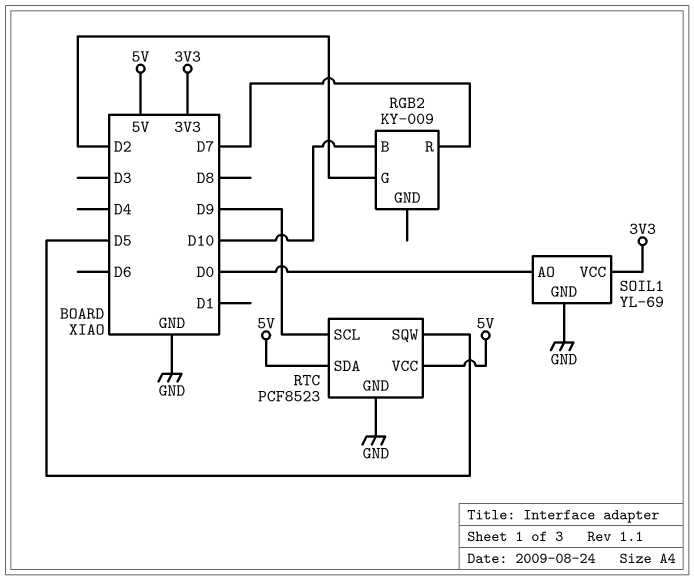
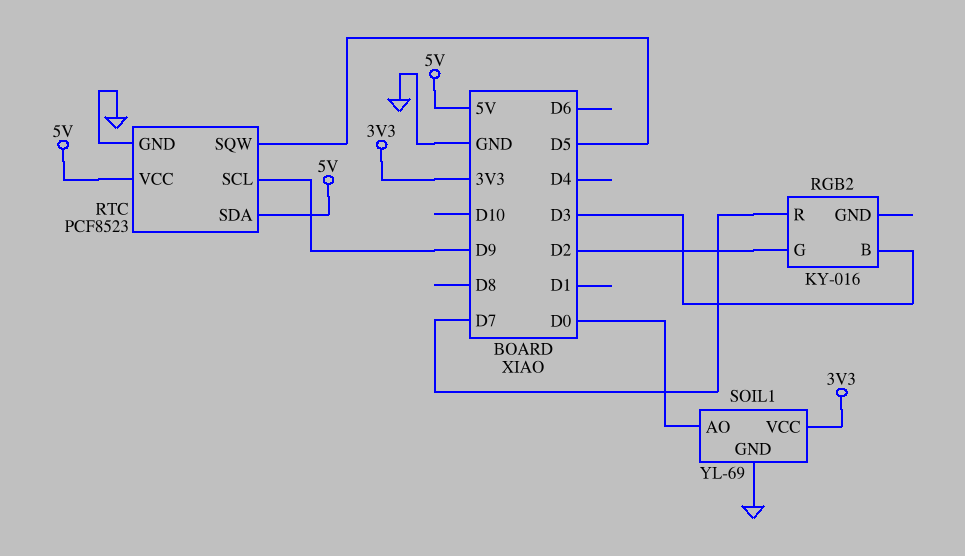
RGB2: KY-009 -> KY-016
RGB2 pin B: D10 -> D3

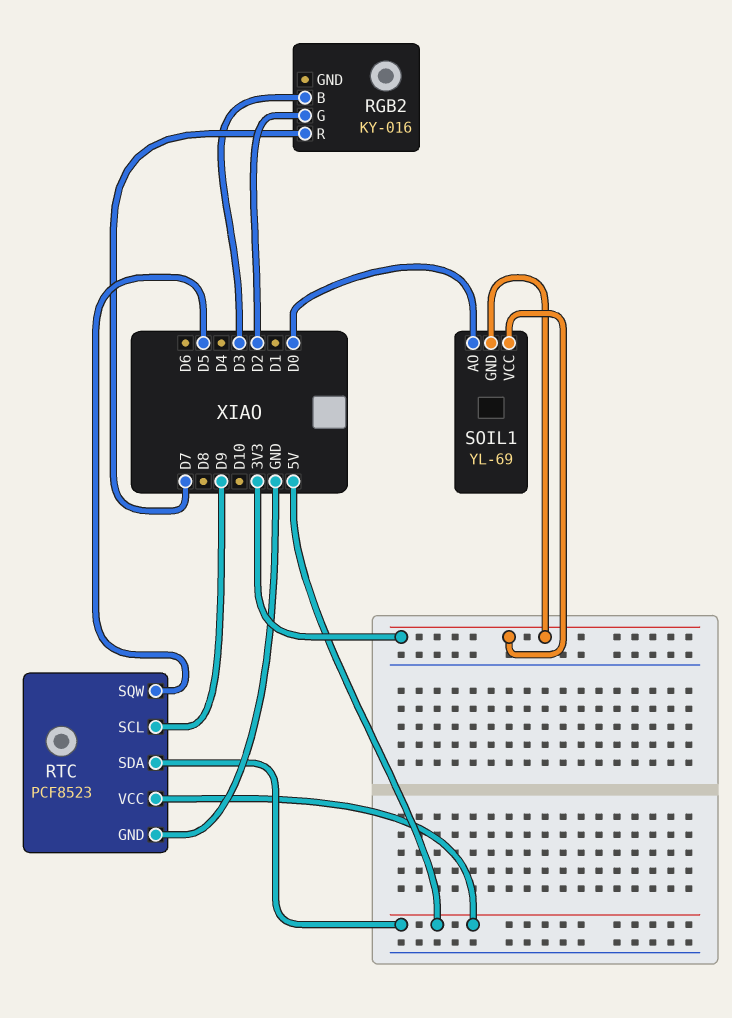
SOIL1 pin GND: GND -> 3V3

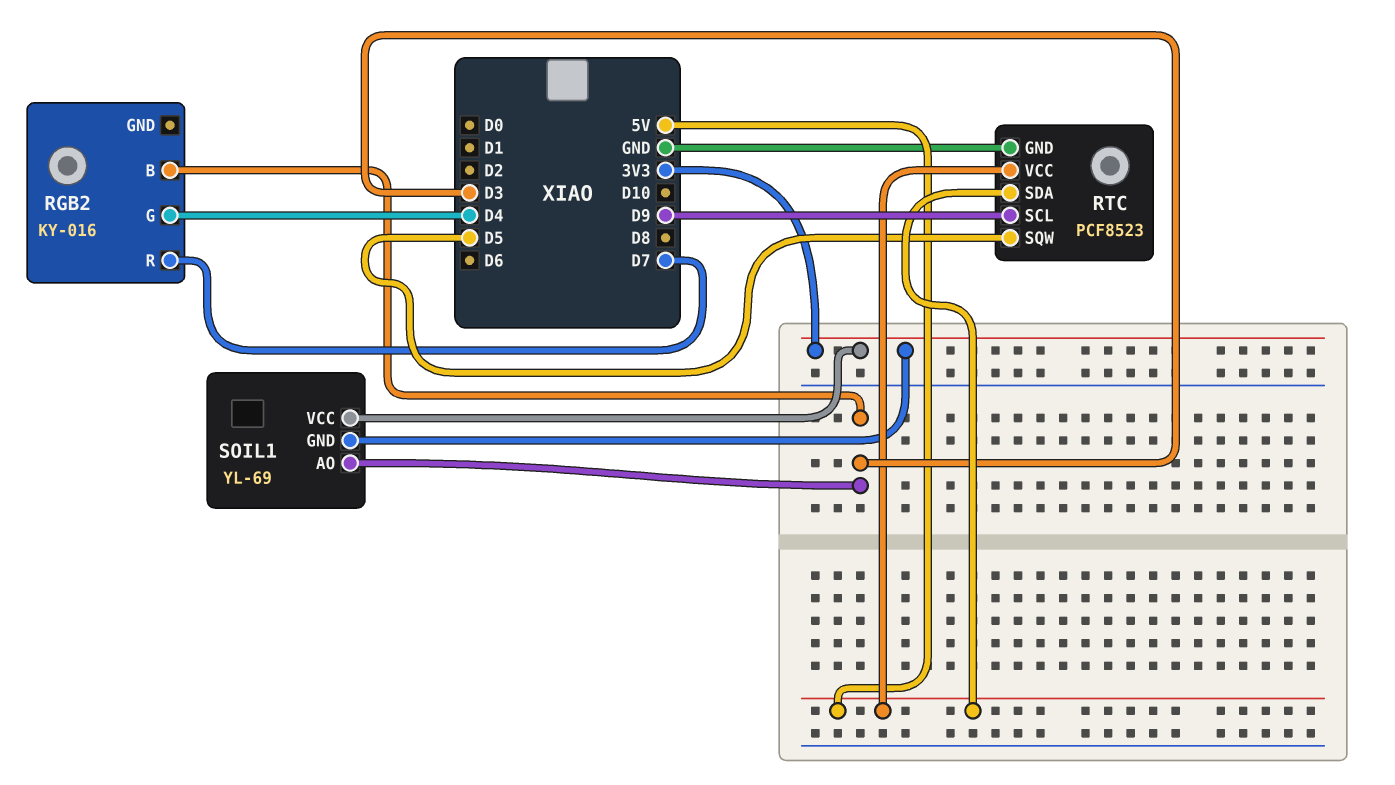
RGB2 pin G: D2 -> D4
SOIL1 pin AO: D0 -> D3

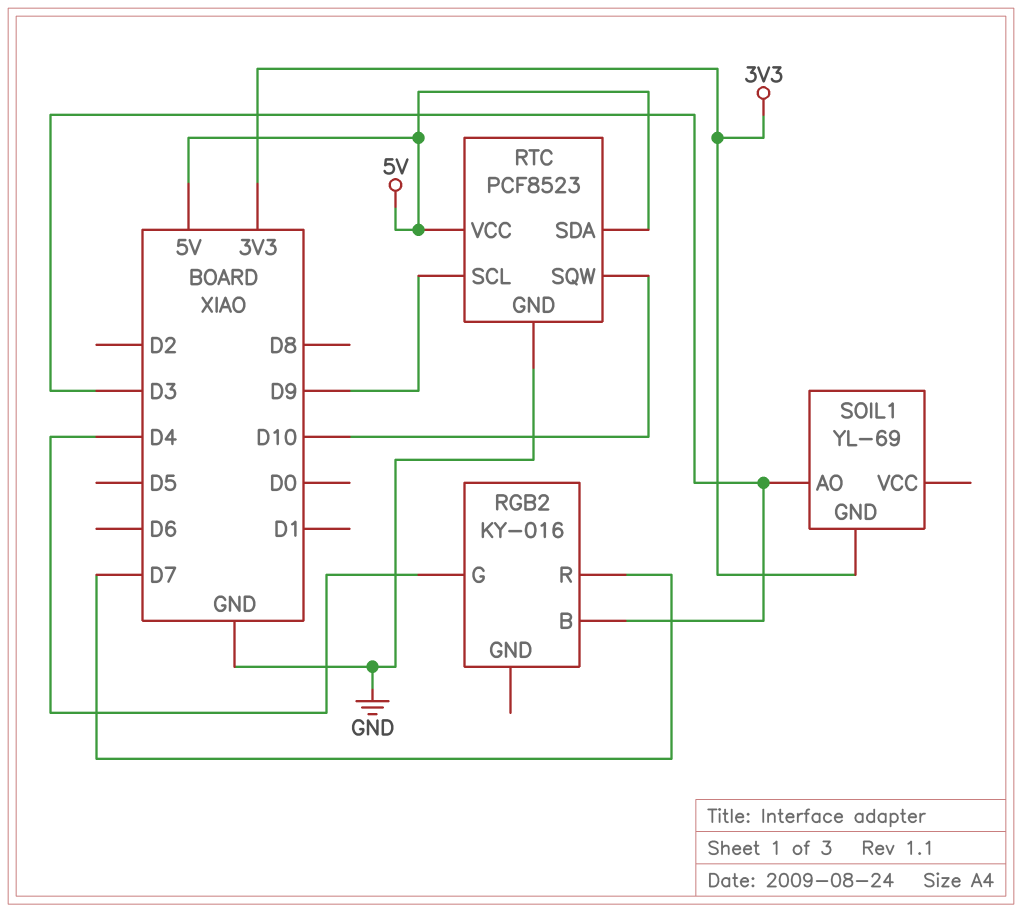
RTC pin SQW: D5 -> D10
SOIL1 pin VCC: 3V3 -> none

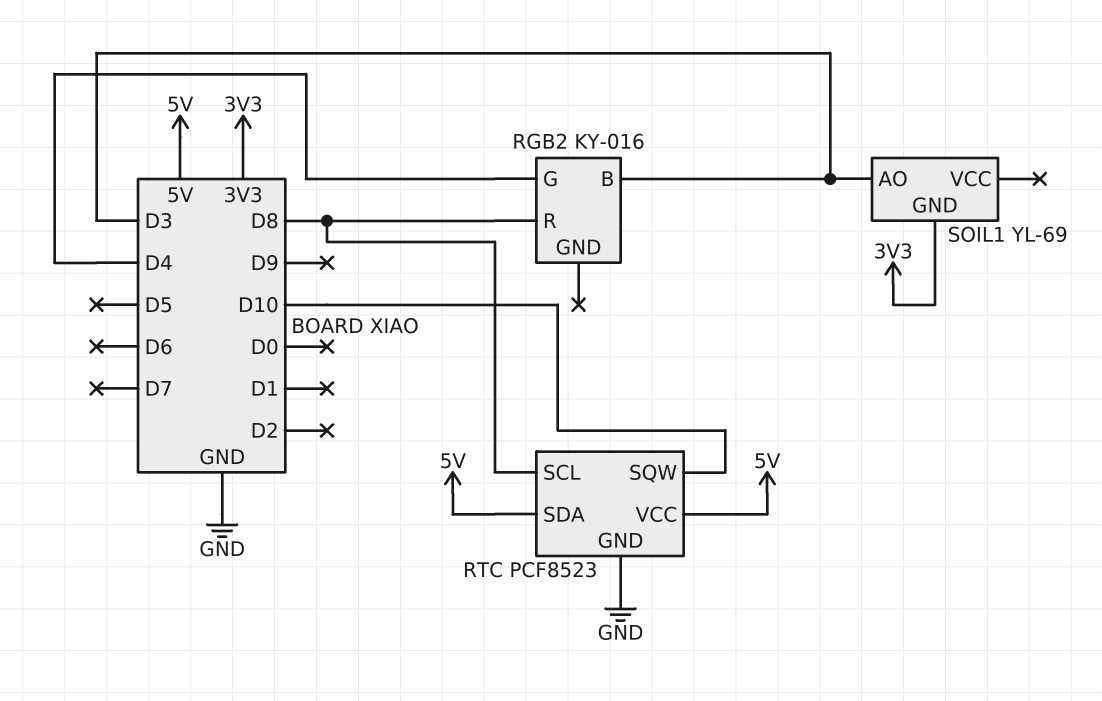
RGB2 pin R: D7 -> D8
RTC pin SCL: D9 -> D8

